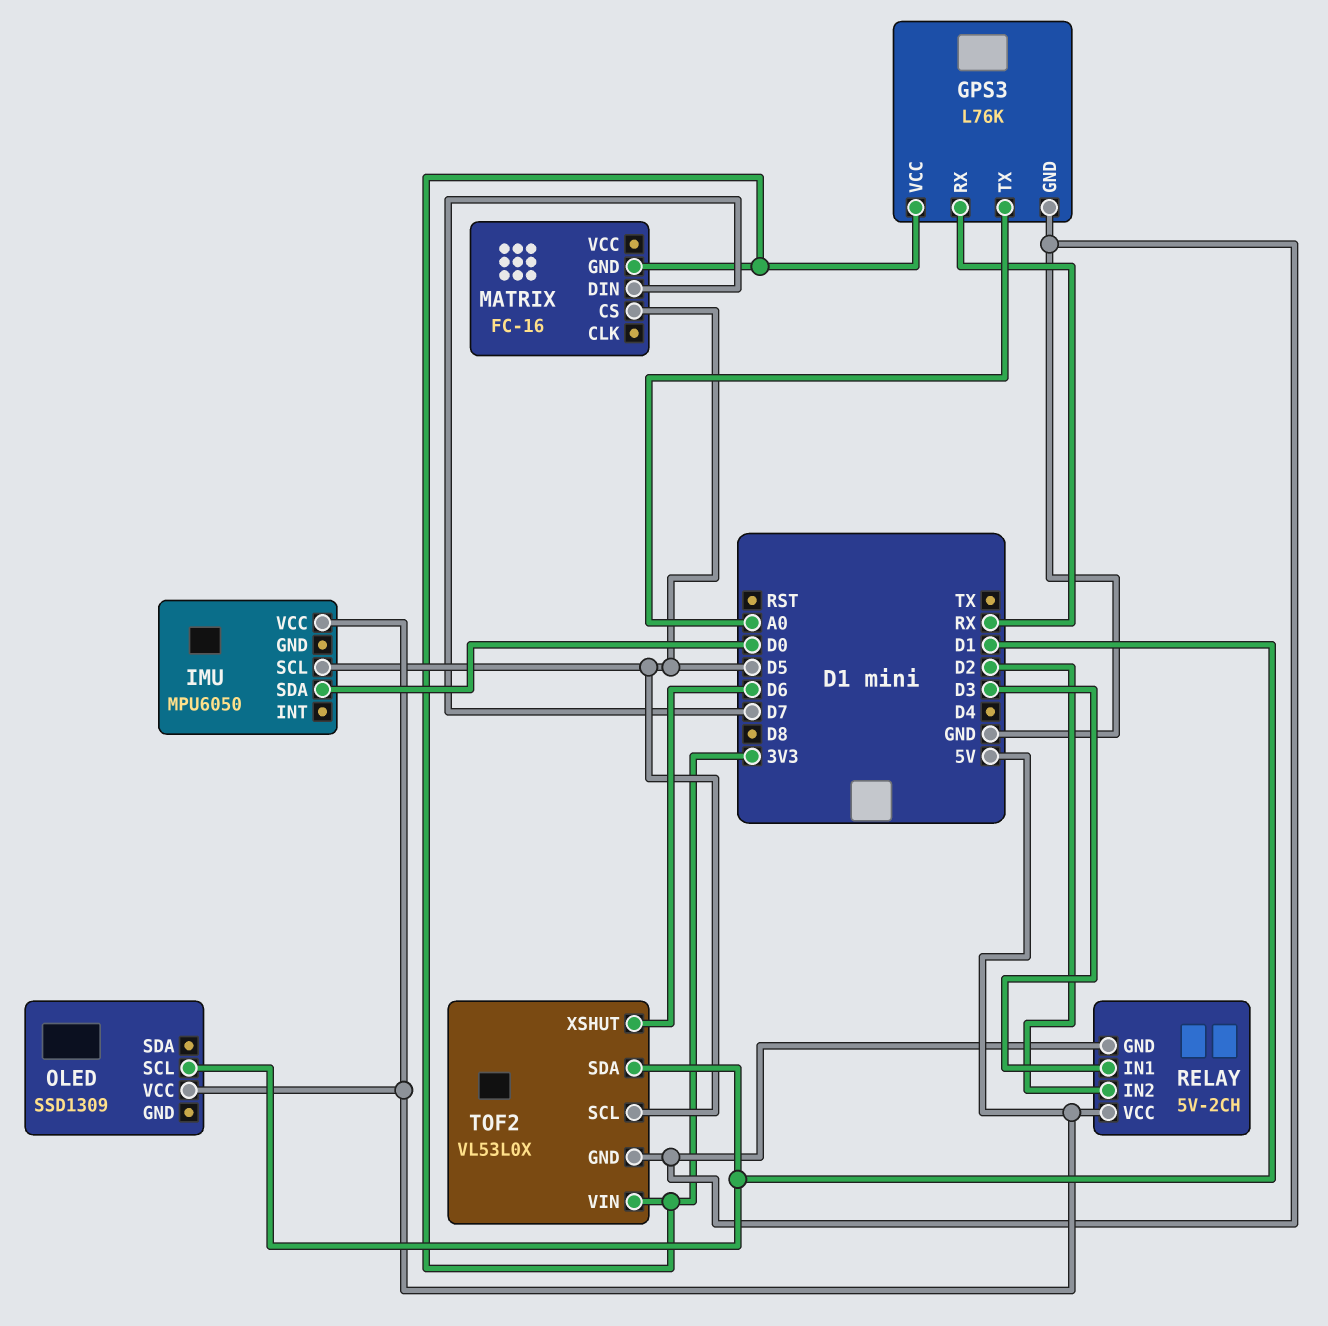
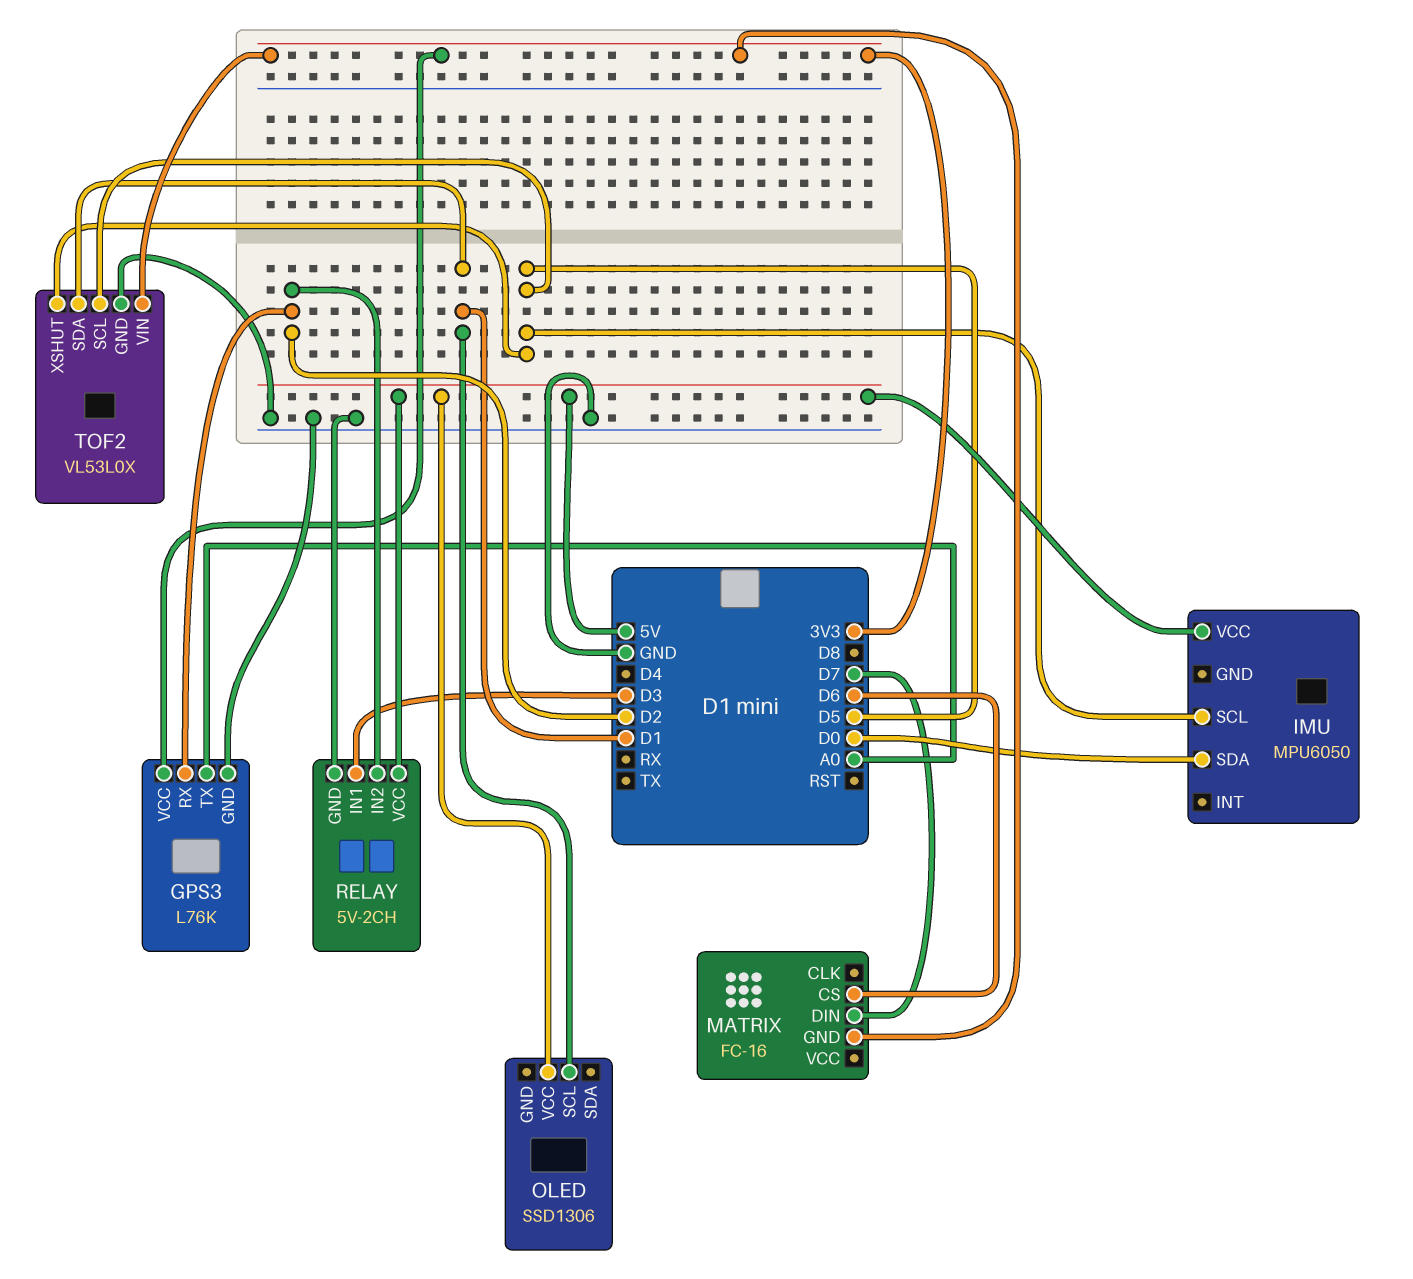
GPS3 pin RX: RX -> D2
MATRIX pin CS: D5 -> D6
OLED: SSD1309 -> SSD1306
TOF2 pin XSHUT: D6 -> D5

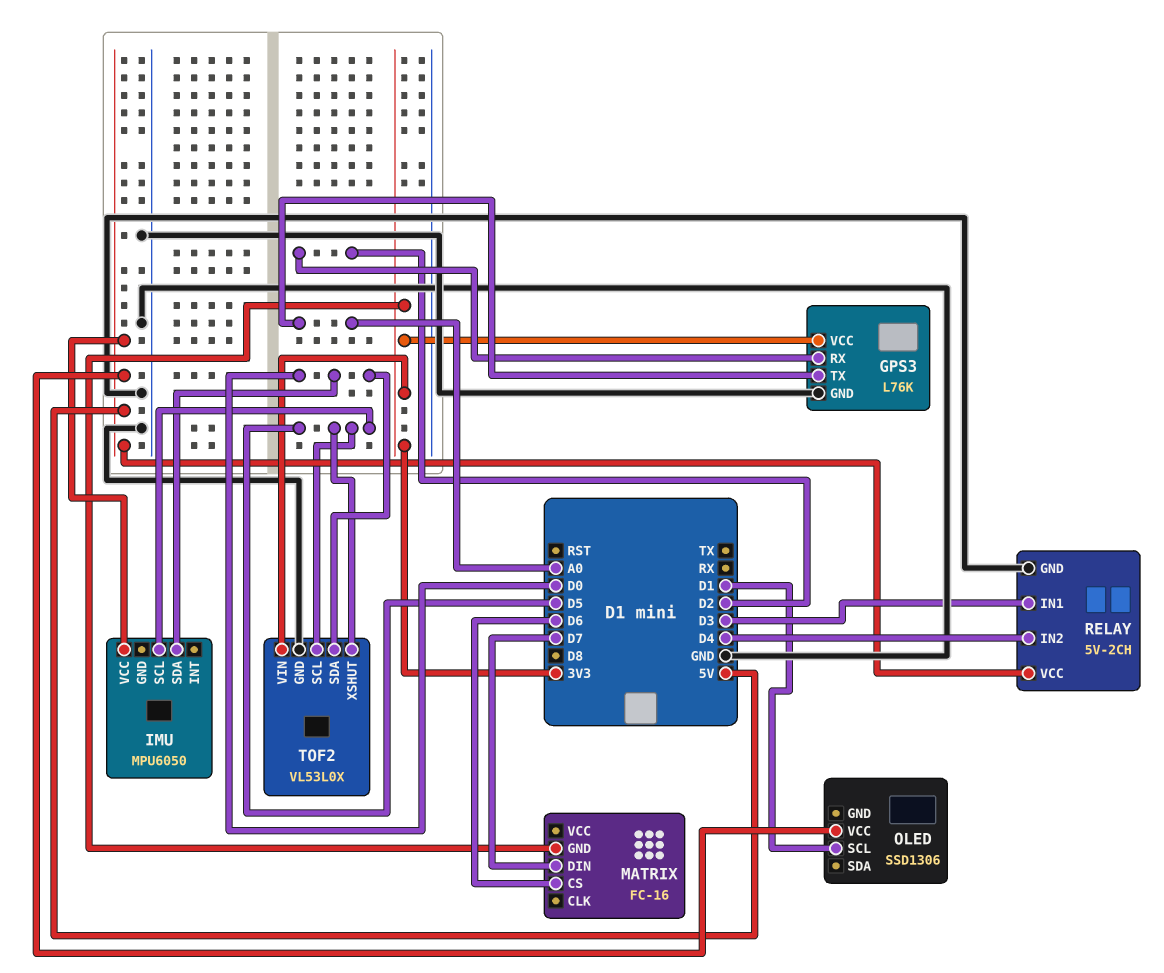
RELAY pin IN2: D2 -> D4
TOF2 pin SDA: D1 -> D0

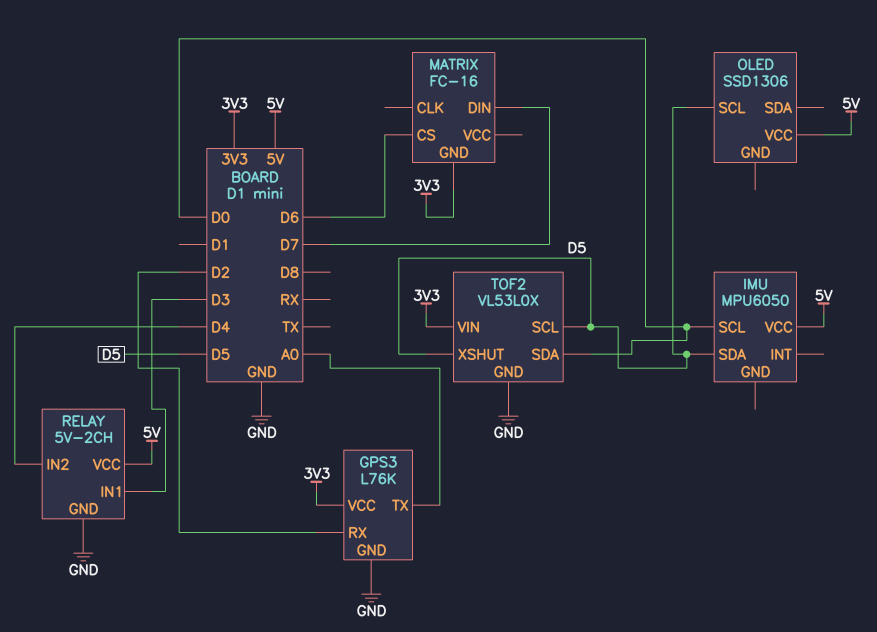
IMU pin SCL: D5 -> D0
IMU pin SDA: D0 -> D5
OLED pin SCL: D1 -> D5

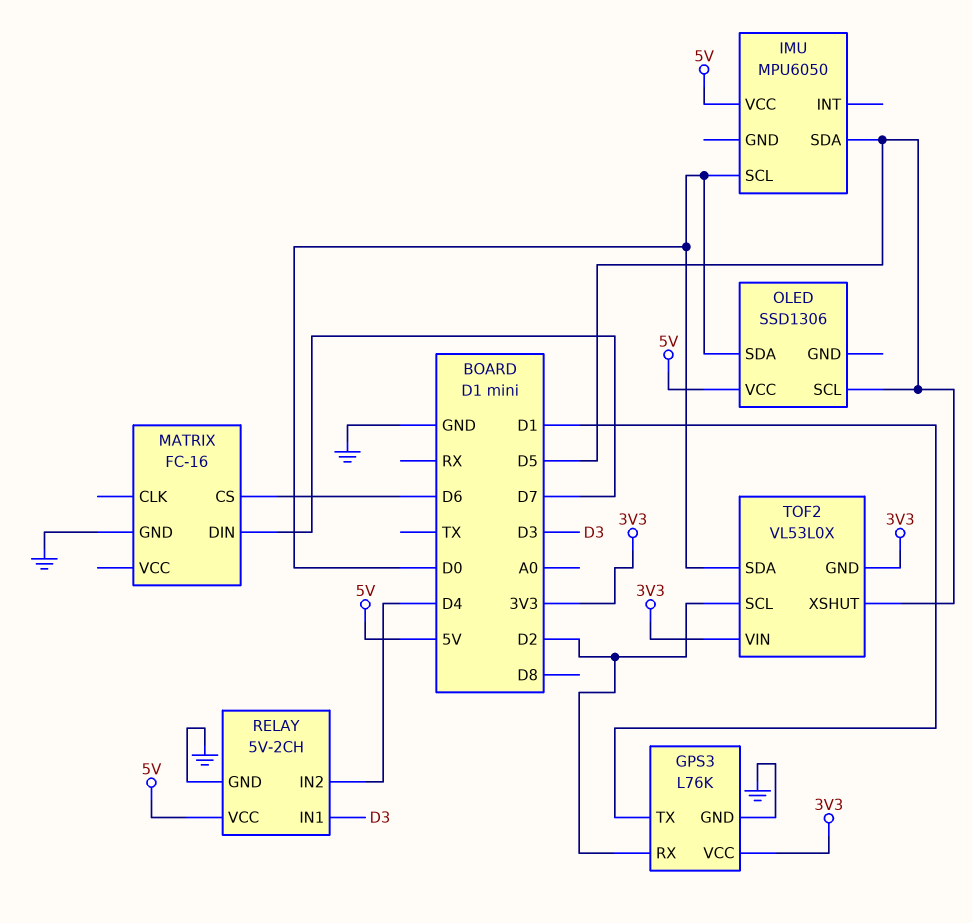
GPS3 pin TX: A0 -> D1
MATRIX pin GND: 3V3 -> GND
OLED pin SDA: none -> D0
TOF2 pin GND: GND -> 3V3
TOF2 pin SCL: D5 -> D2

